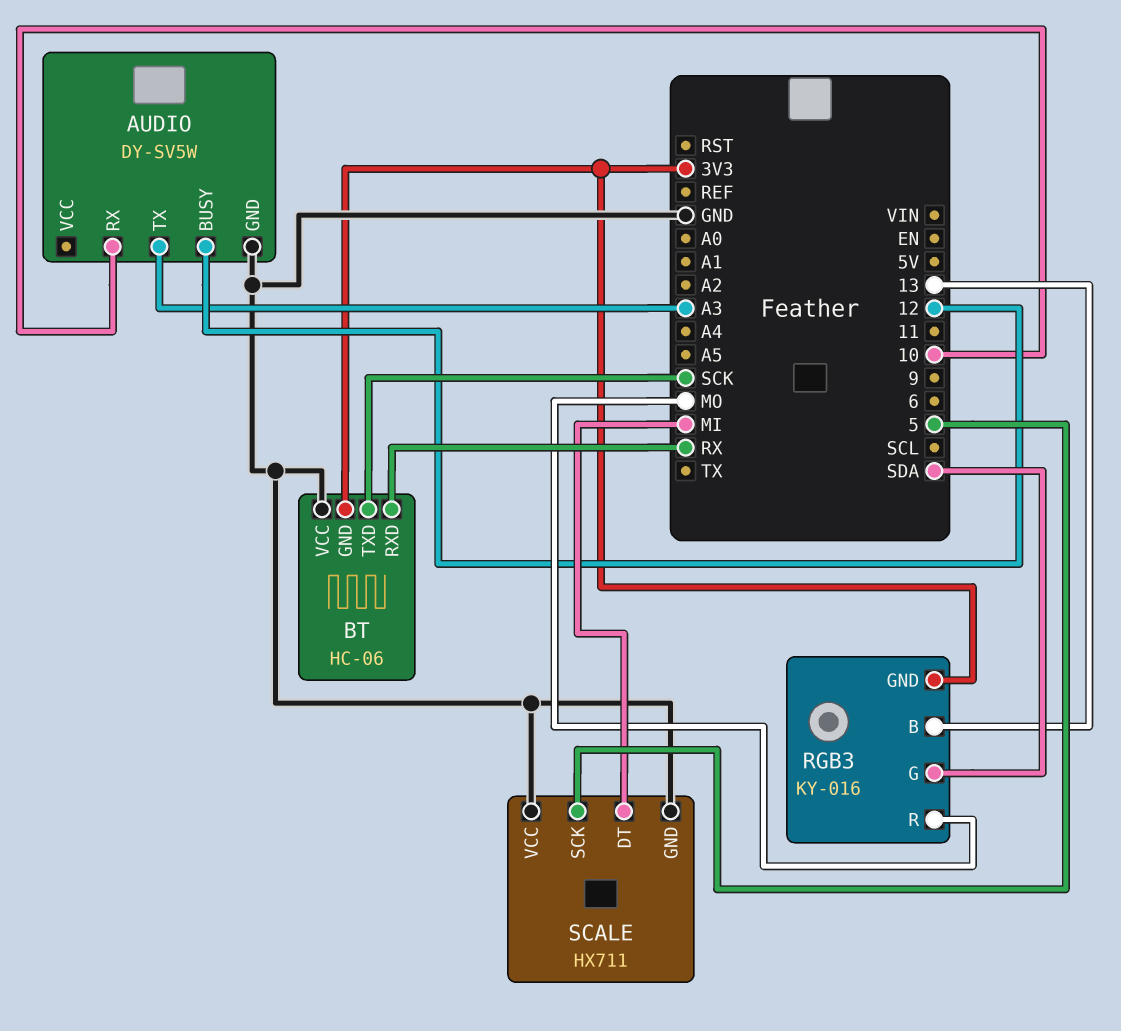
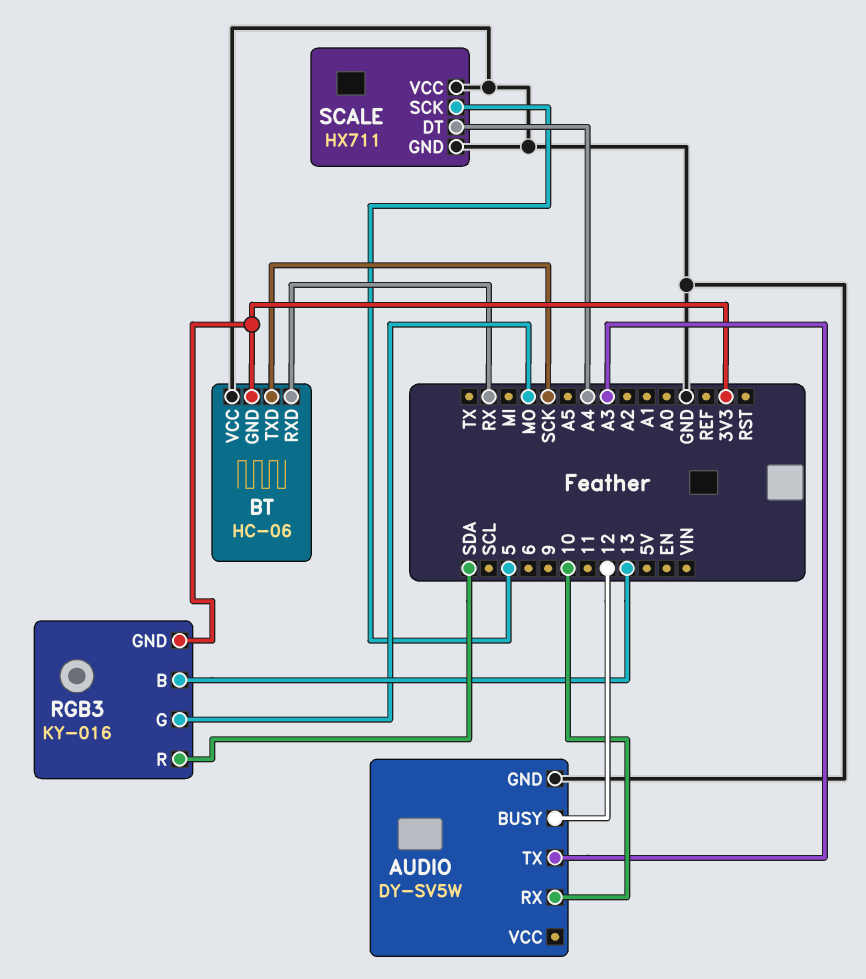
RGB3 pin G: SDA -> MO
RGB3 pin R: MO -> SDA
SCALE pin DT: MI -> A4

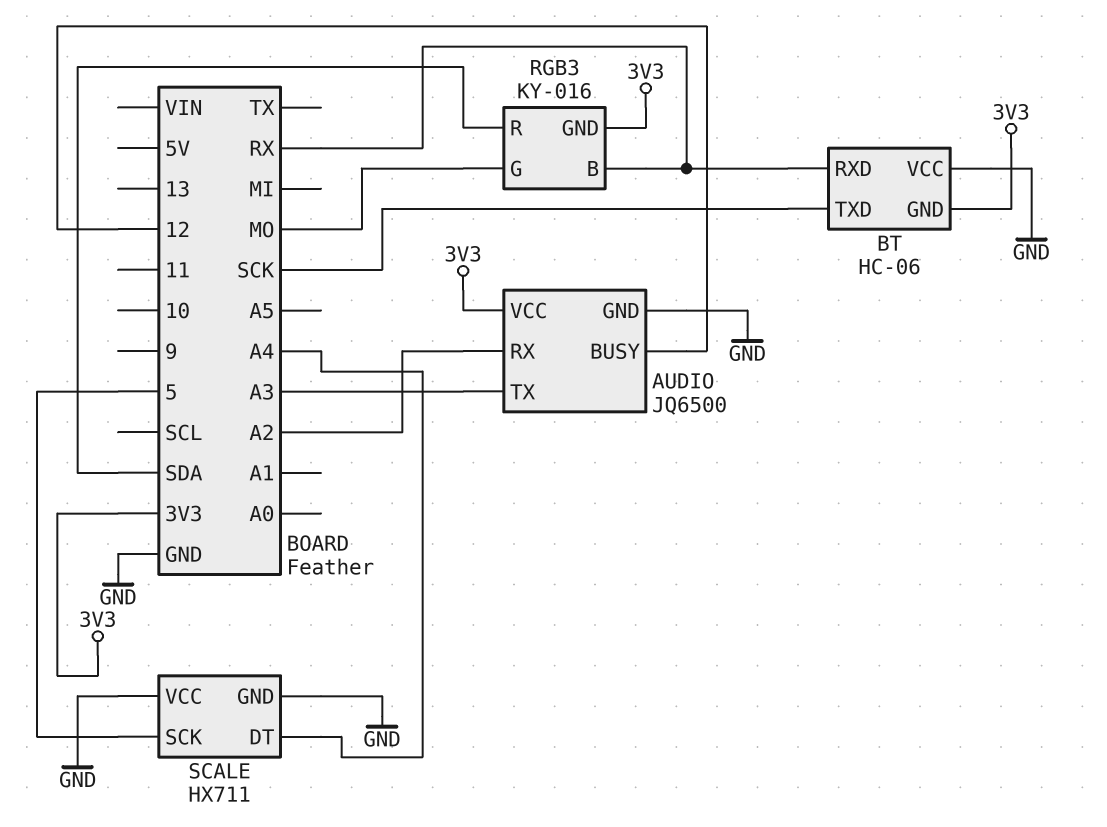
AUDIO: DY-SV5W -> JQ6500
AUDIO pin RX: 10 -> A2
AUDIO pin VCC: none -> 3V3
RGB3 pin B: 13 -> RX

